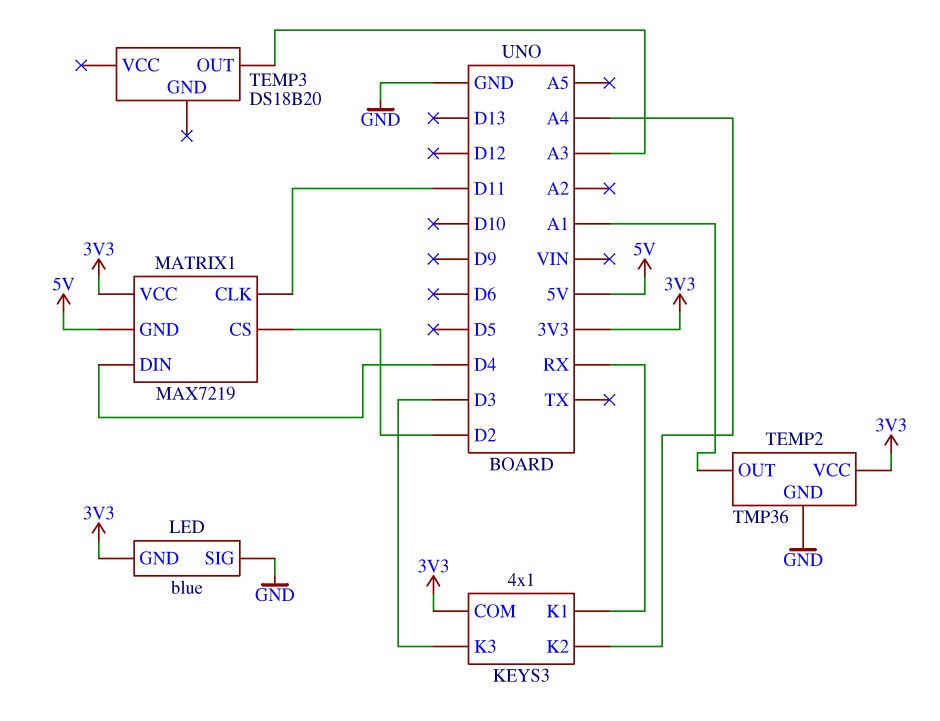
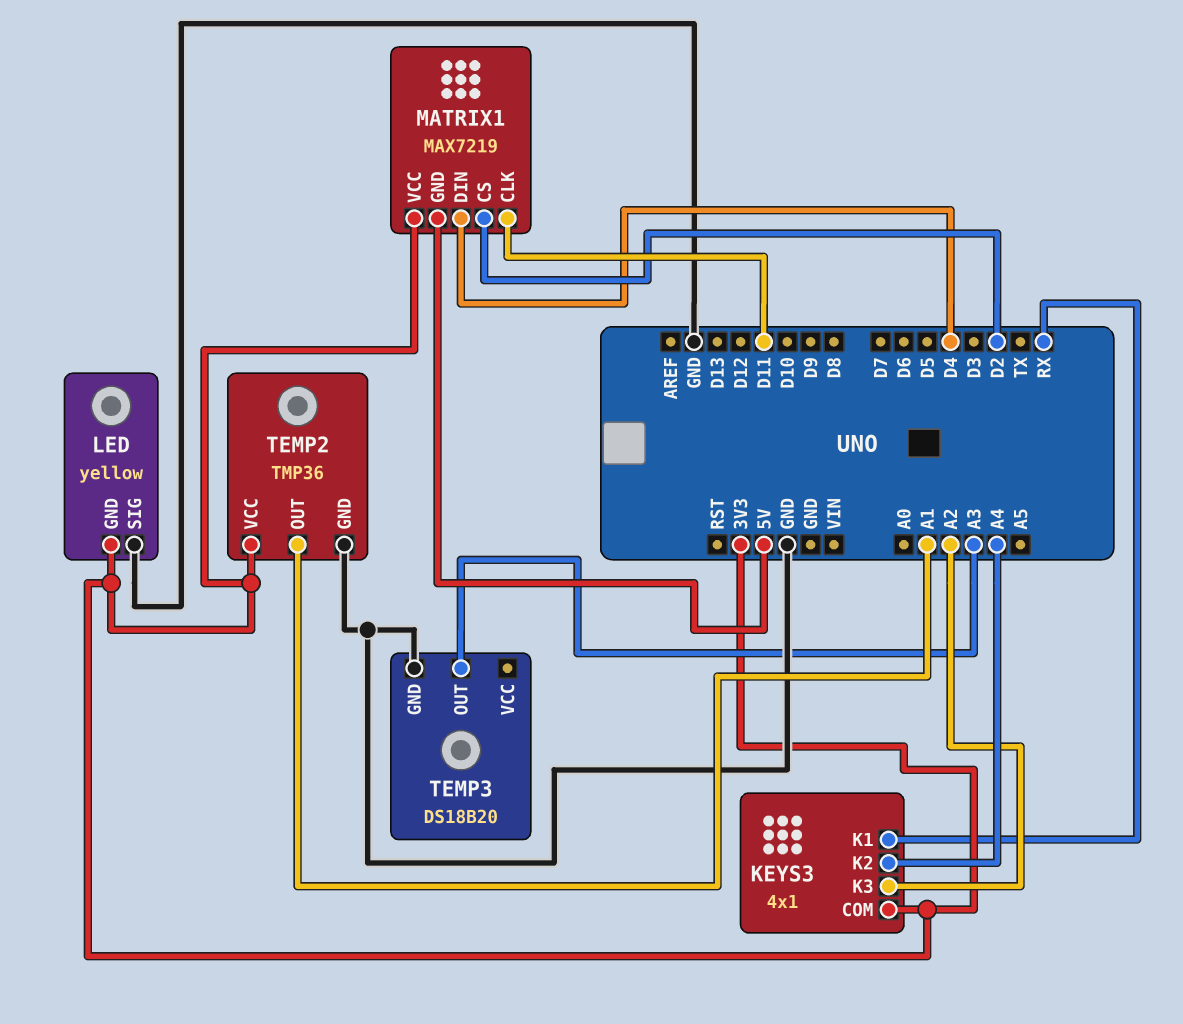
KEYS3 pin K3: D3 -> A2
LED: blue -> yellow
TEMP3 pin GND: none -> GND

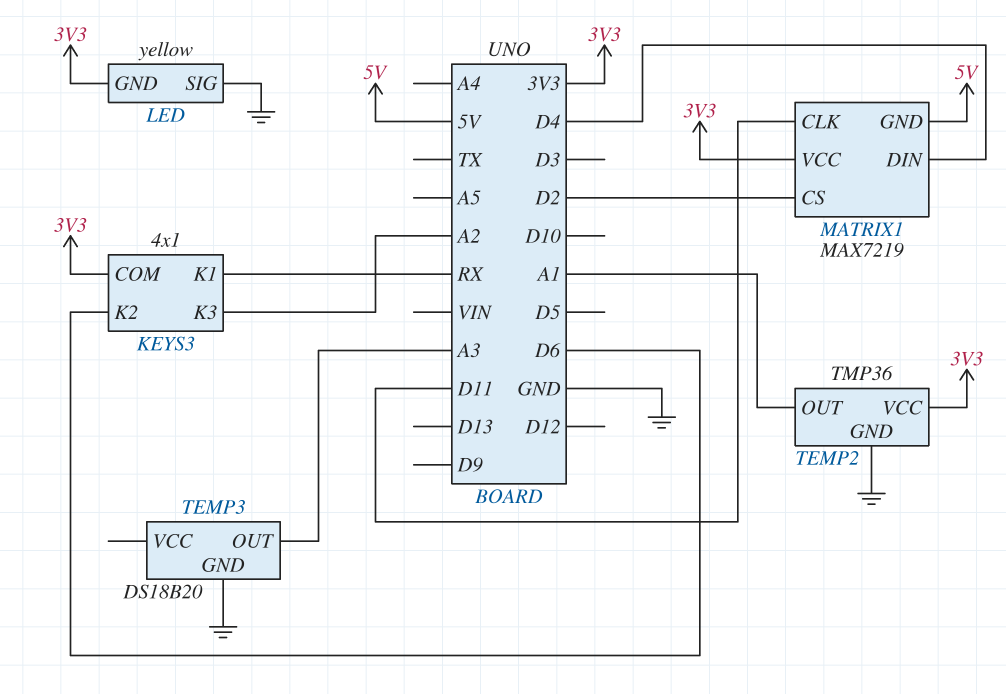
KEYS3 pin K2: A4 -> D6

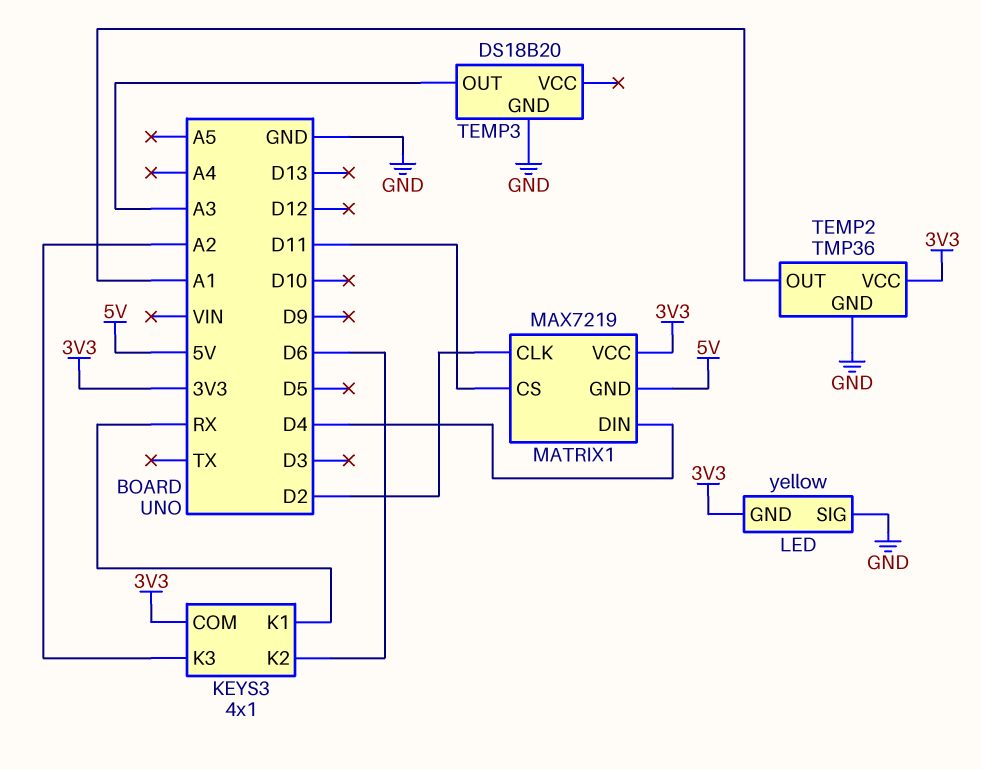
MATRIX1 pin CLK: D11 -> D2
MATRIX1 pin CS: D2 -> D11

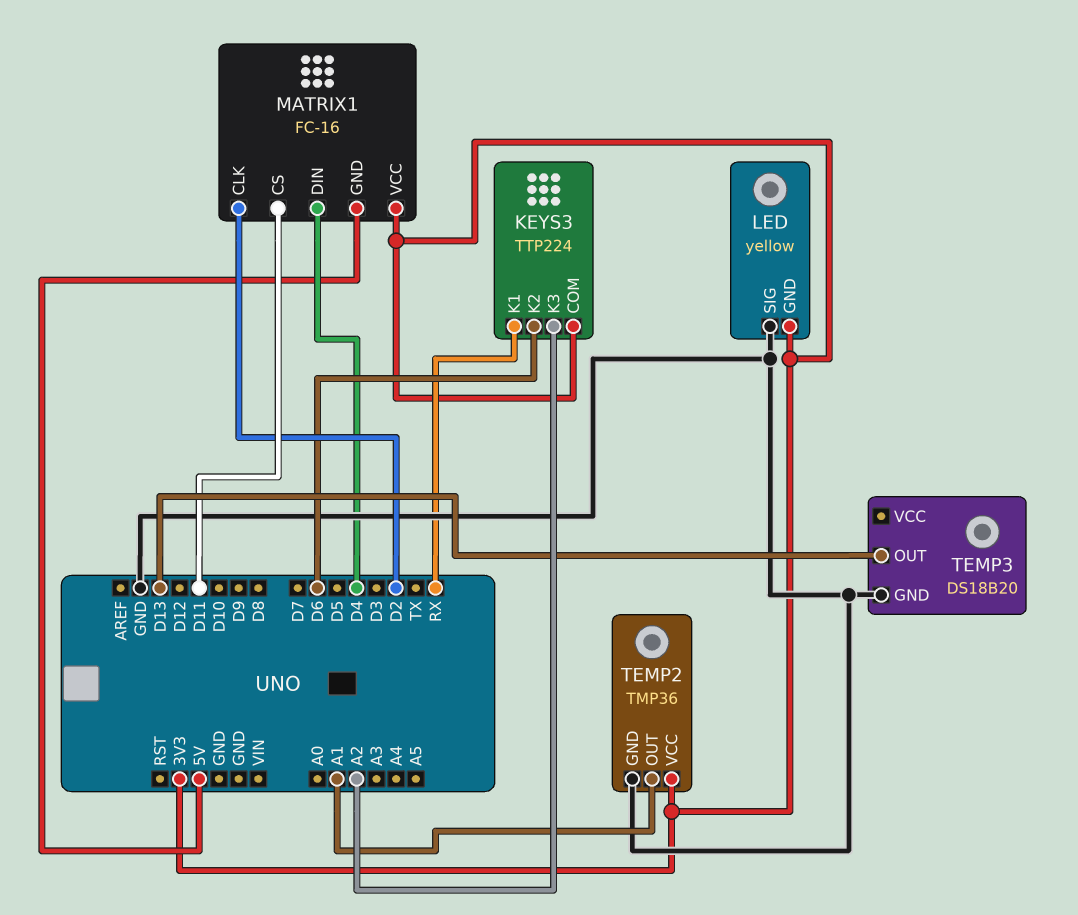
KEYS3: 4x1 -> TTP224
MATRIX1: MAX7219 -> FC-16
TEMP3 pin OUT: A3 -> D13

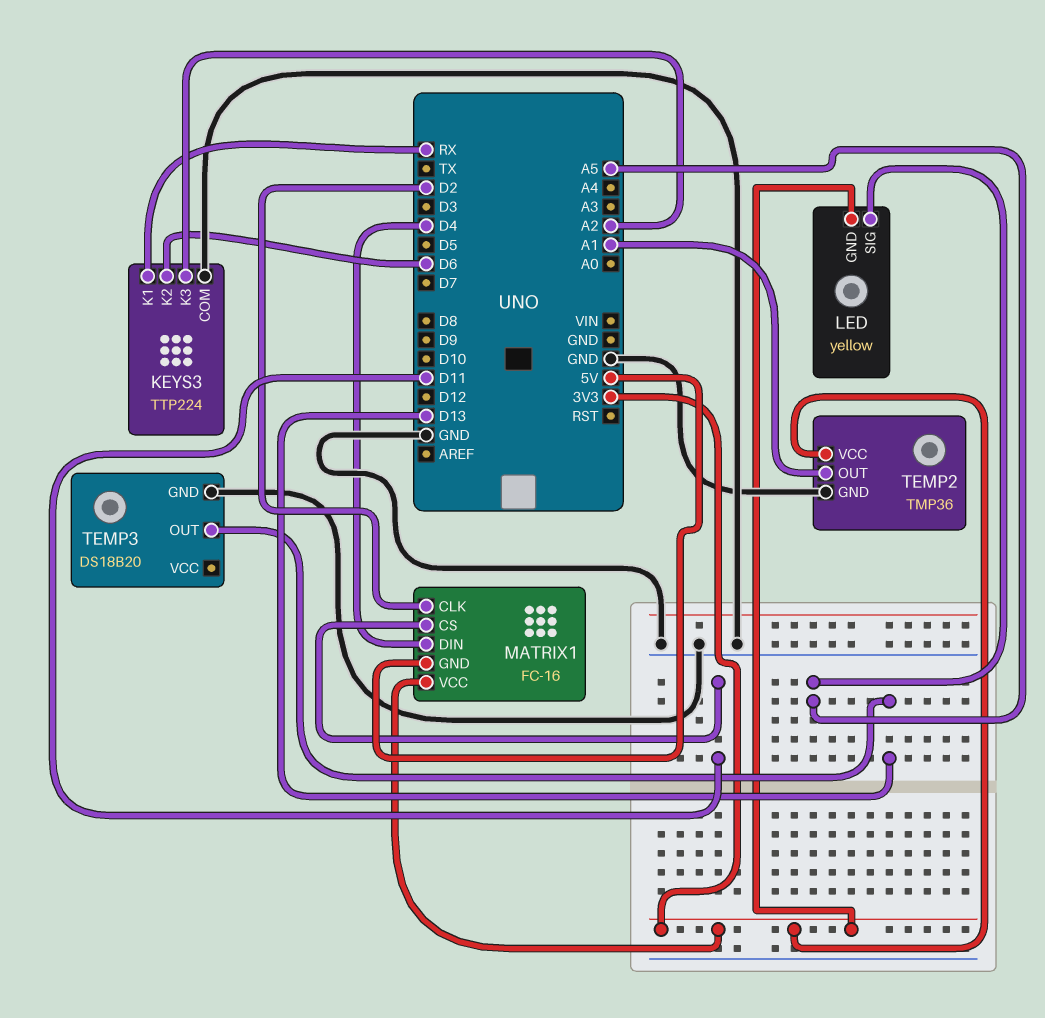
KEYS3 pin COM: 3V3 -> GND
LED pin SIG: GND -> A5

